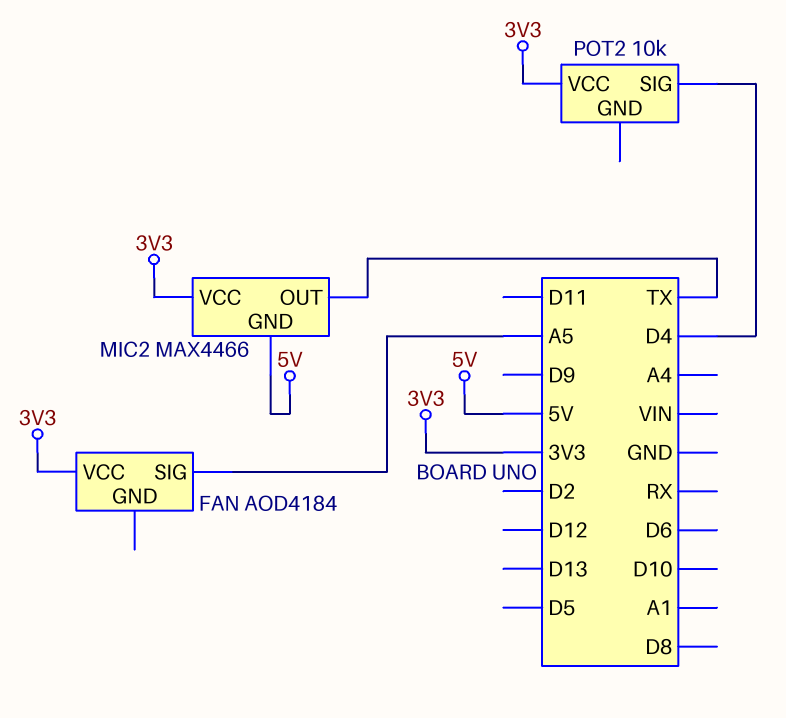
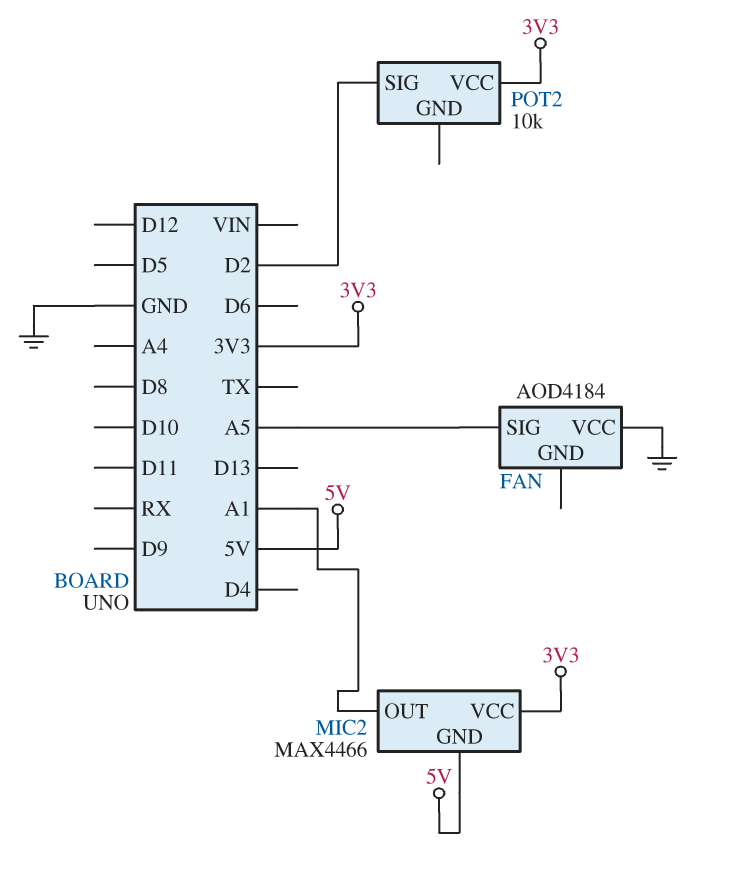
FAN pin VCC: 3V3 -> GND
MIC2 pin OUT: TX -> A1
POT2 pin SIG: D4 -> D2

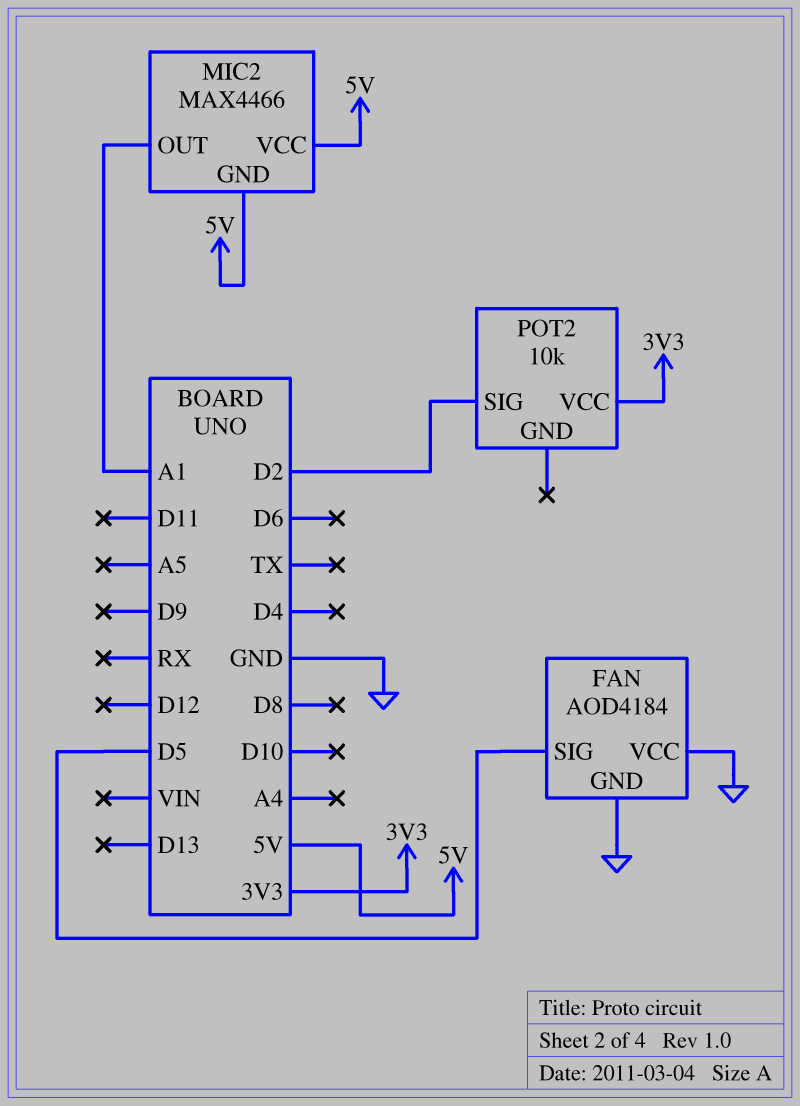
FAN pin GND: none -> GND
FAN pin SIG: A5 -> D5
MIC2 pin VCC: 3V3 -> 5V

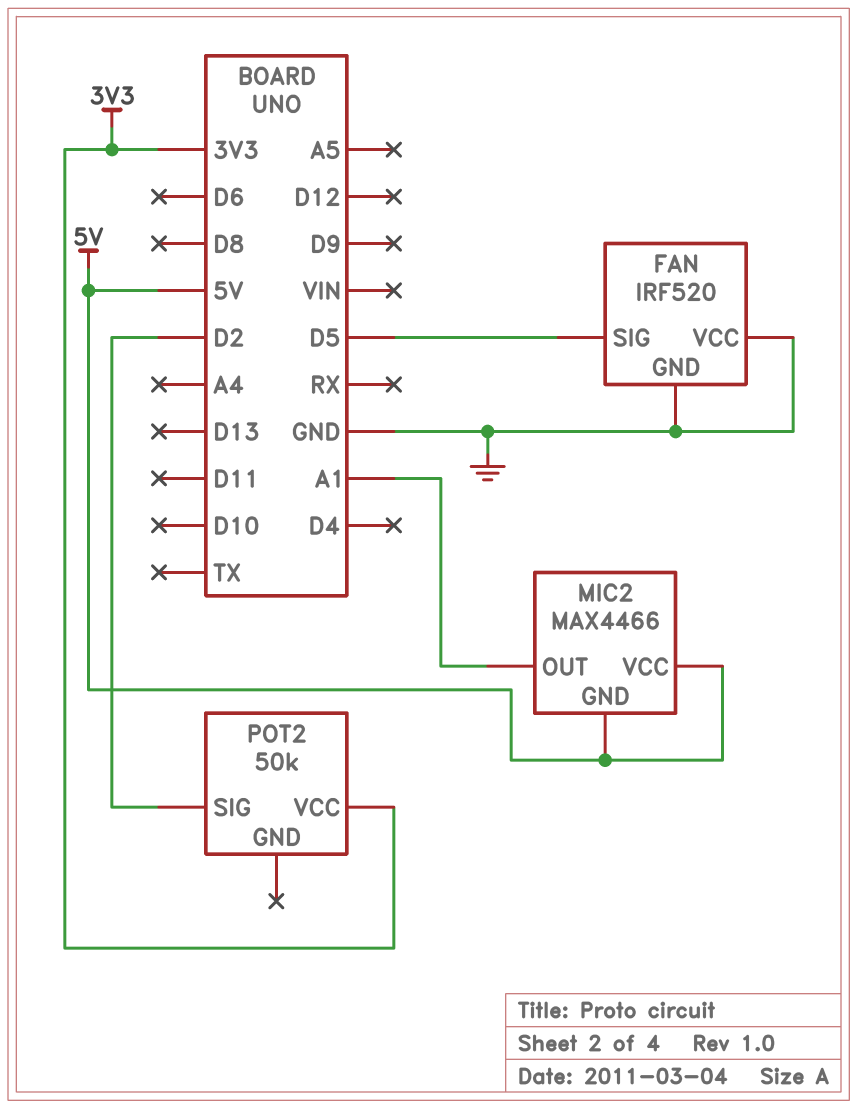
FAN: AOD4184 -> IRF520
POT2: 10k -> 50k

